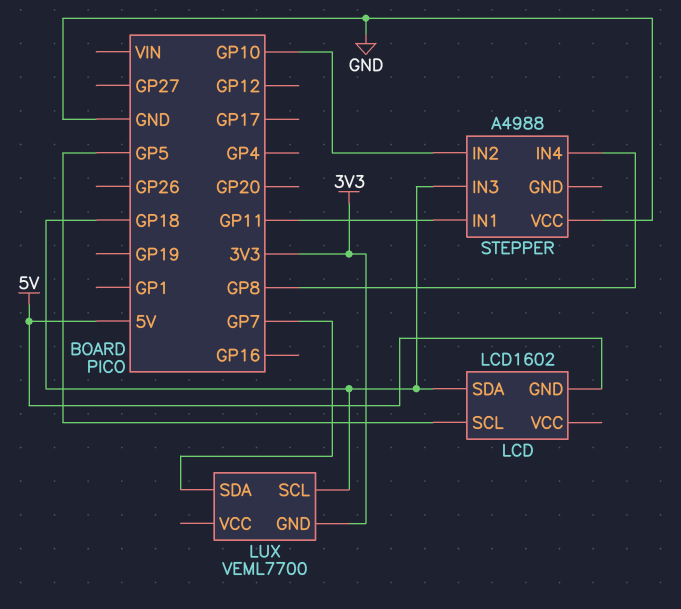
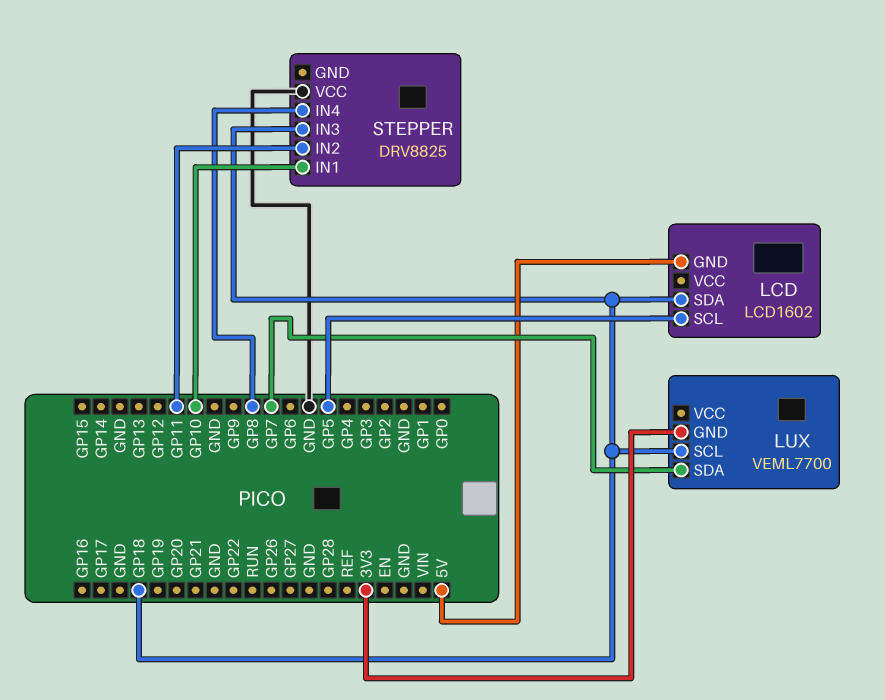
STEPPER: A4988 -> DRV8825
STEPPER pin IN1: GP11 -> GP10
STEPPER pin IN2: GP10 -> GP11

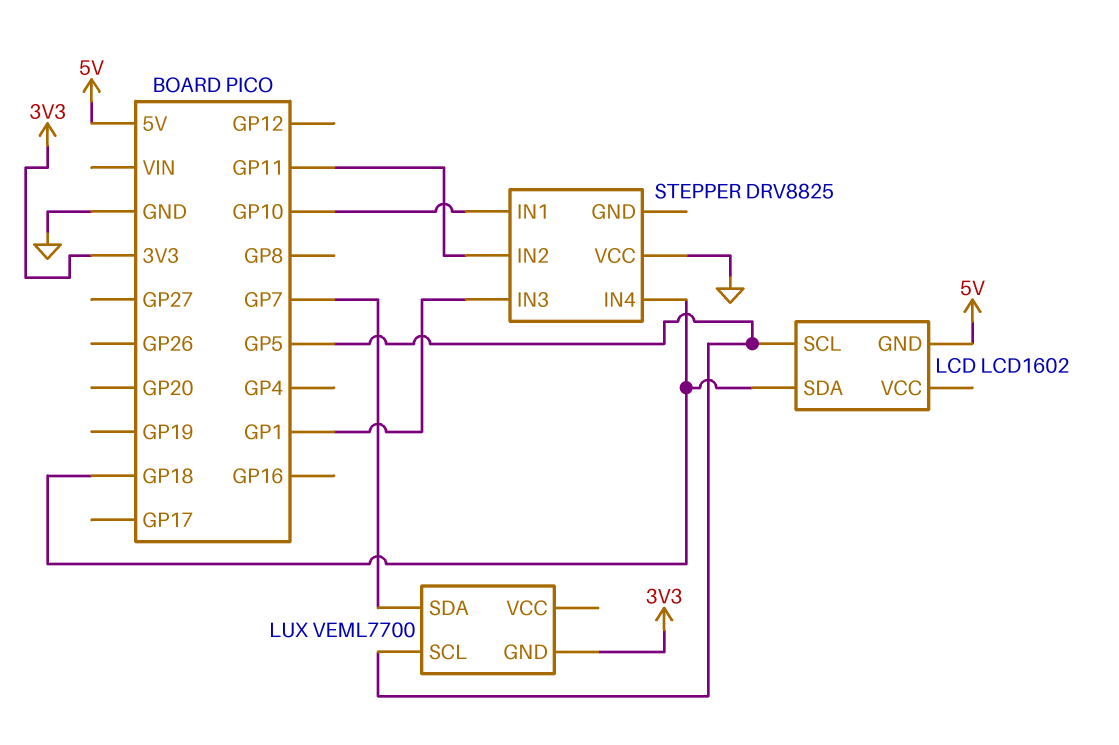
LUX pin SCL: GP18 -> GP5
STEPPER pin IN3: GP18 -> GP1
STEPPER pin IN4: GP8 -> GP18

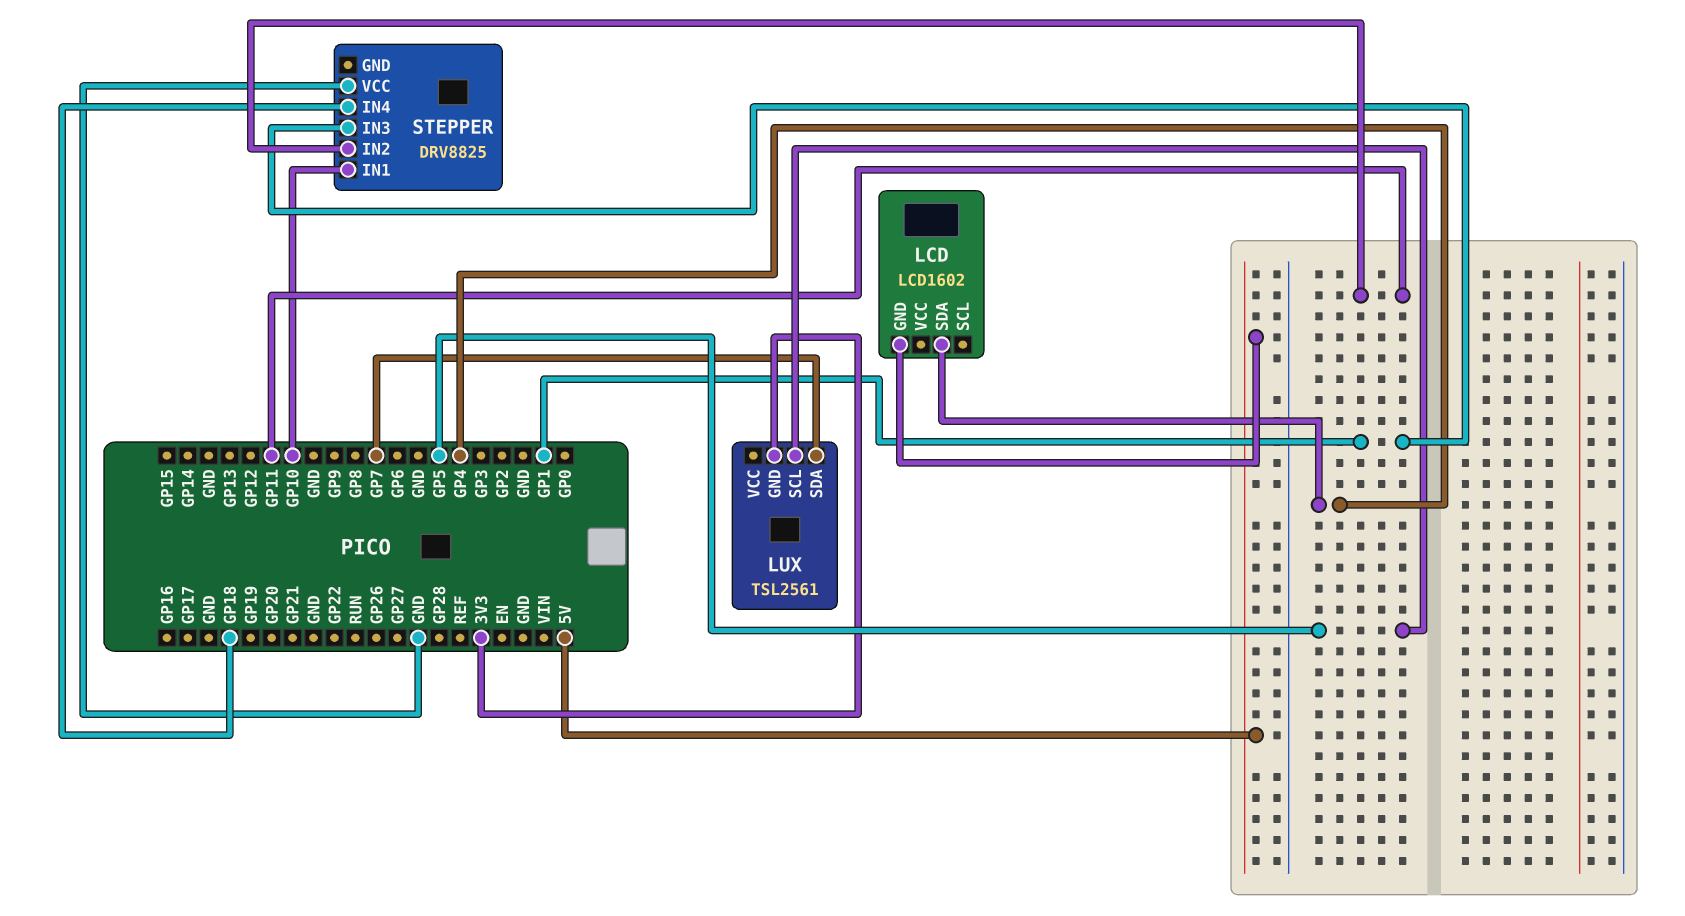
LCD pin SCL: GP5 -> none
LCD pin SDA: GP18 -> GP4
LUX: VEML7700 -> TSL2561

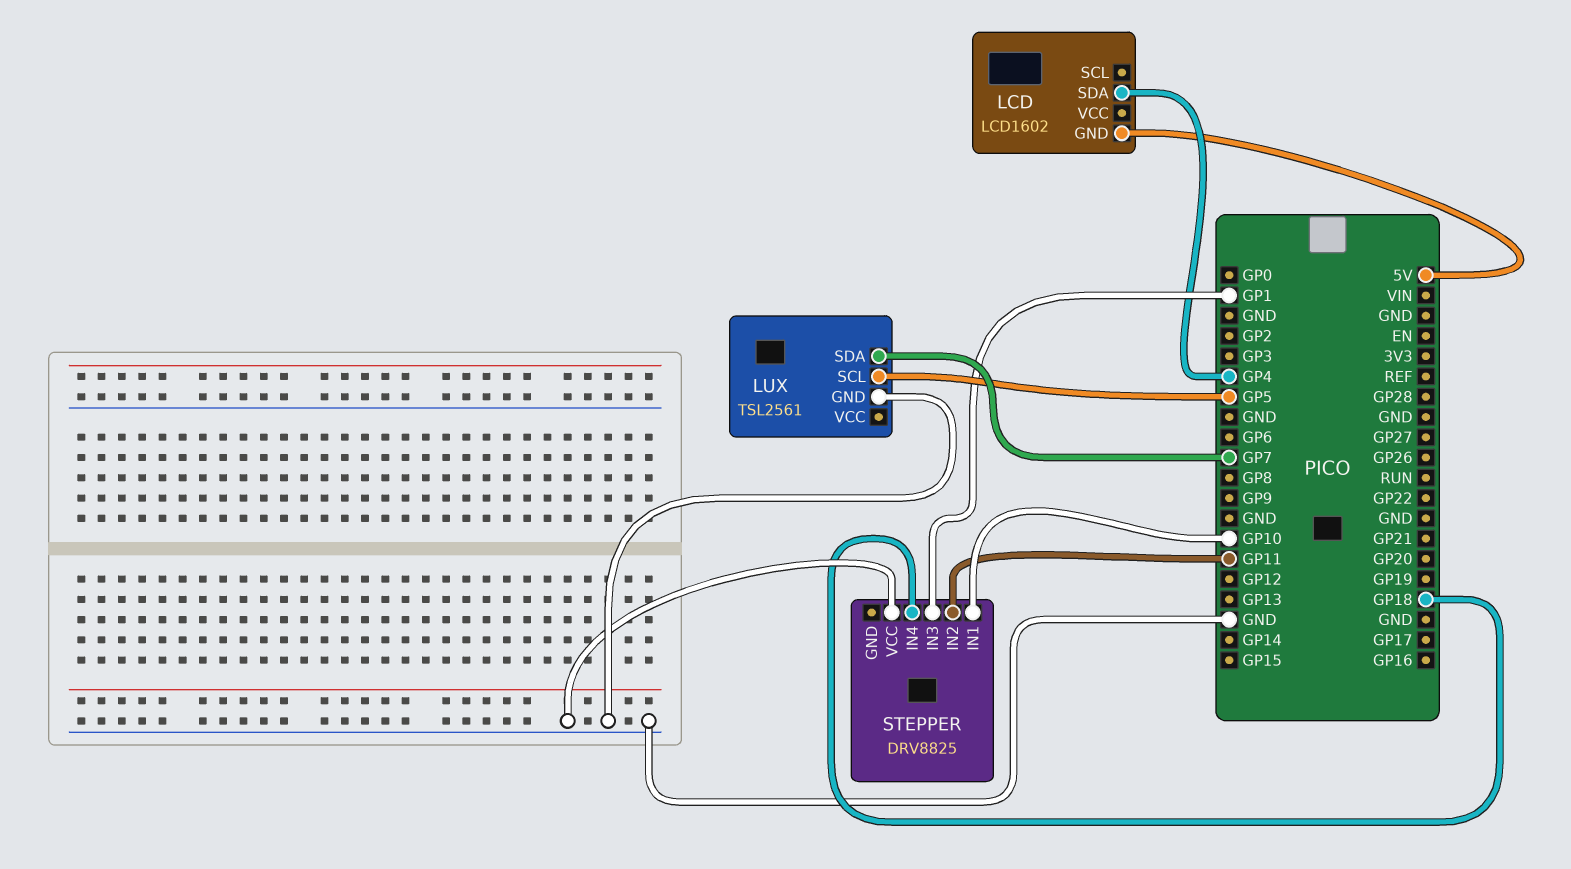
LUX pin GND: 3V3 -> GND

